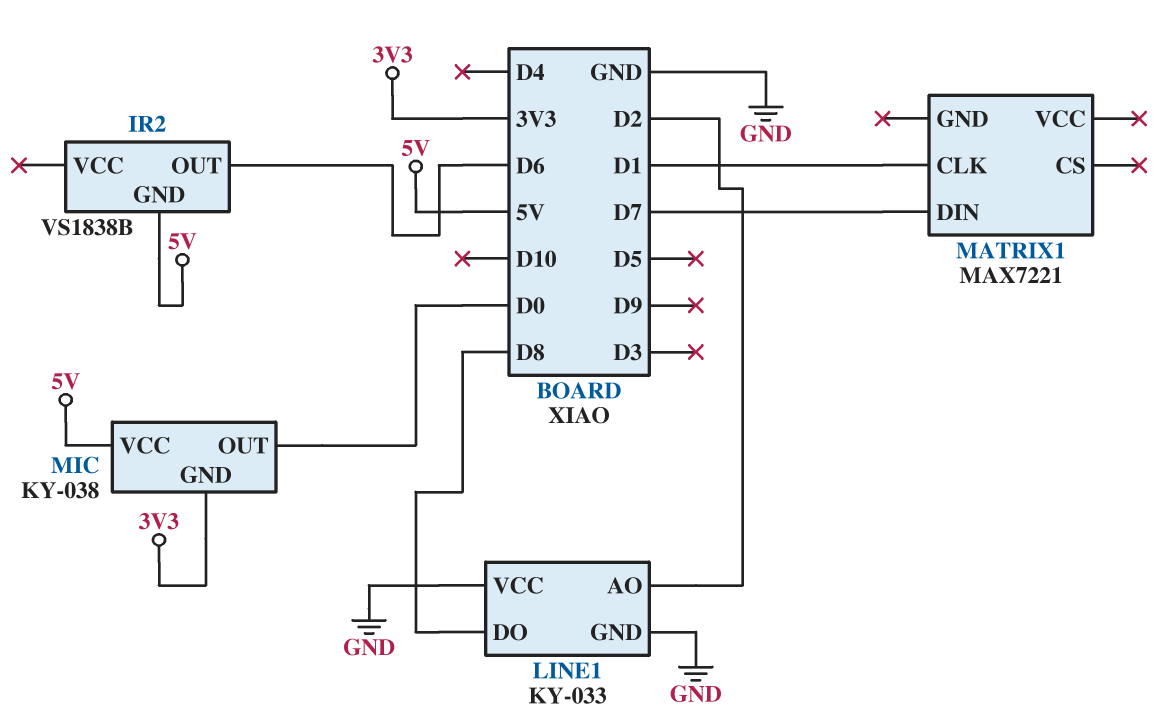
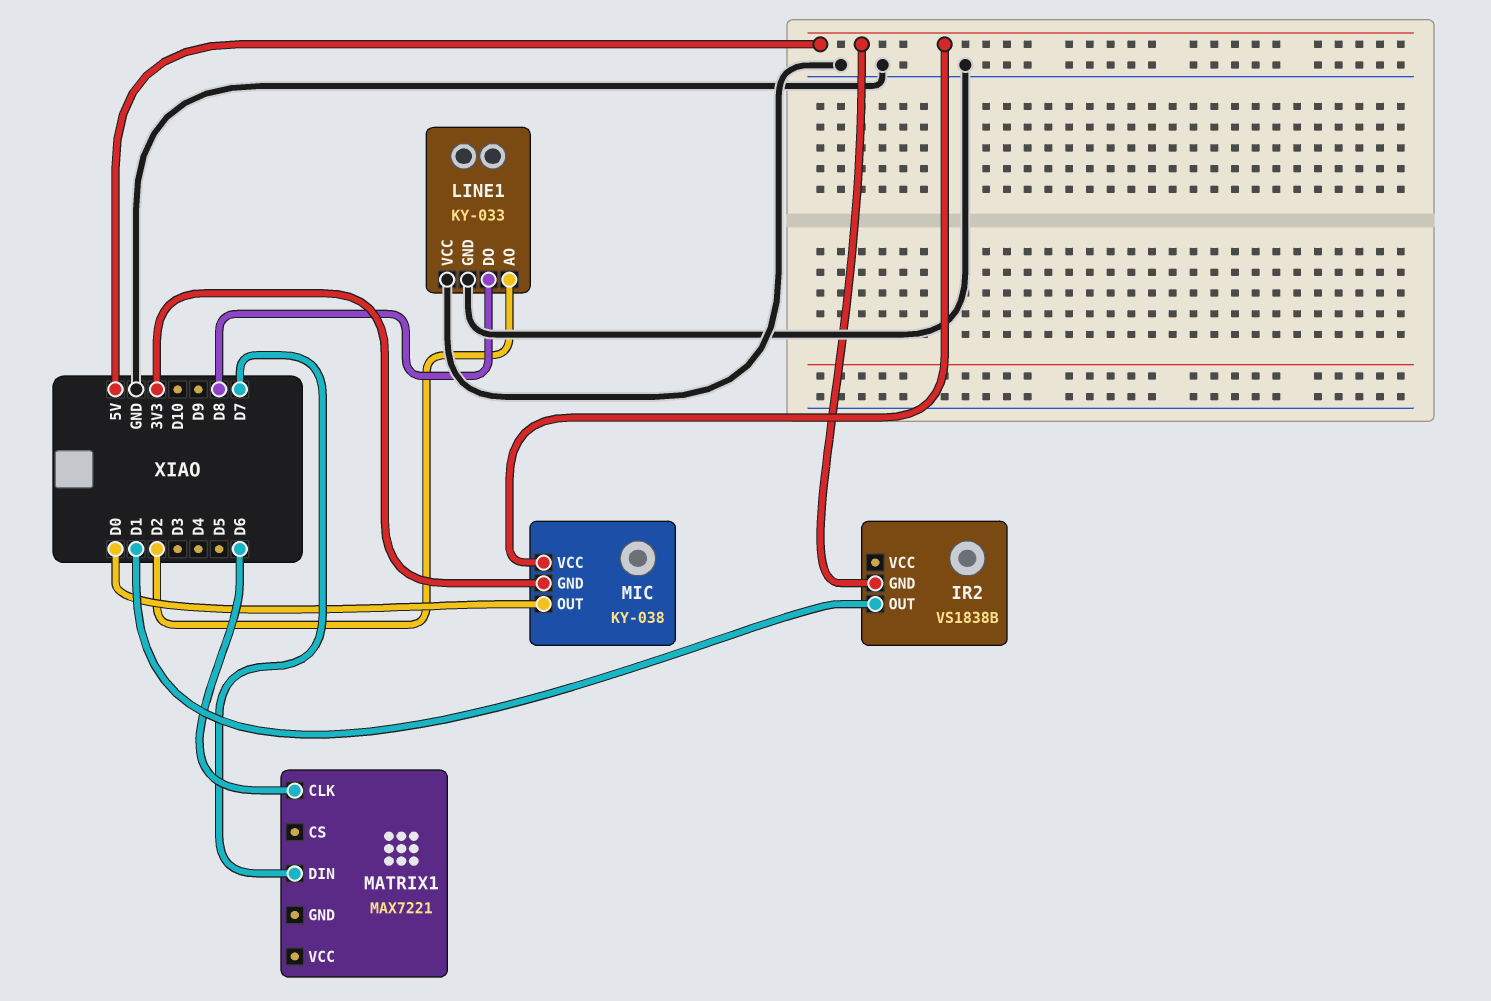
IR2 pin OUT: D6 -> D1
MATRIX1 pin CLK: D1 -> D6

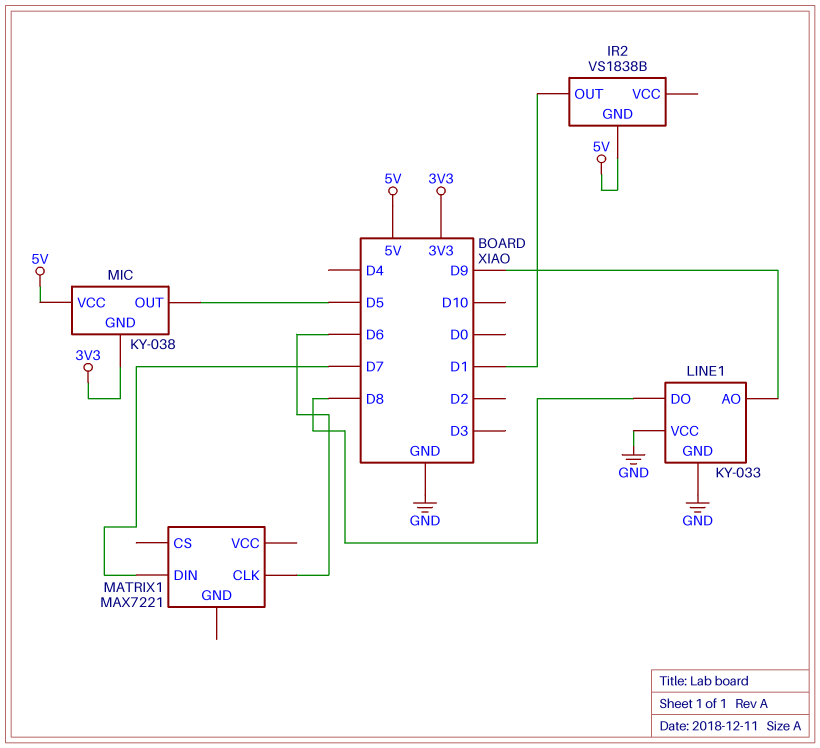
LINE1 pin AO: D2 -> D9
MIC pin OUT: D0 -> D5

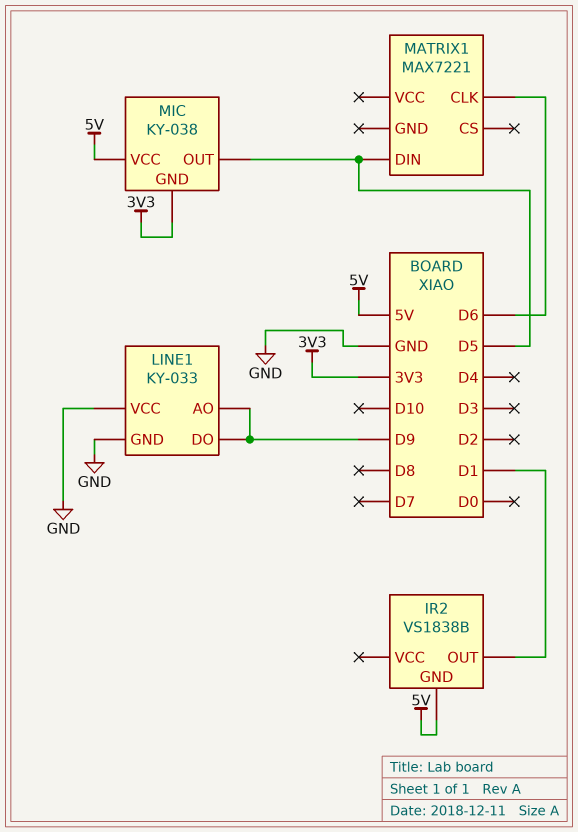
LINE1 pin DO: D8 -> D9
MATRIX1 pin DIN: D7 -> D5

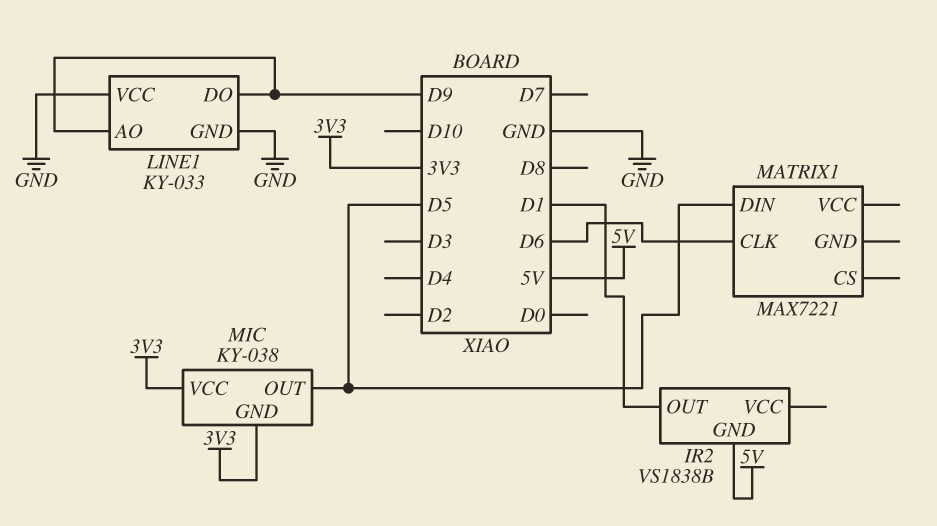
MIC pin VCC: 5V -> 3V3

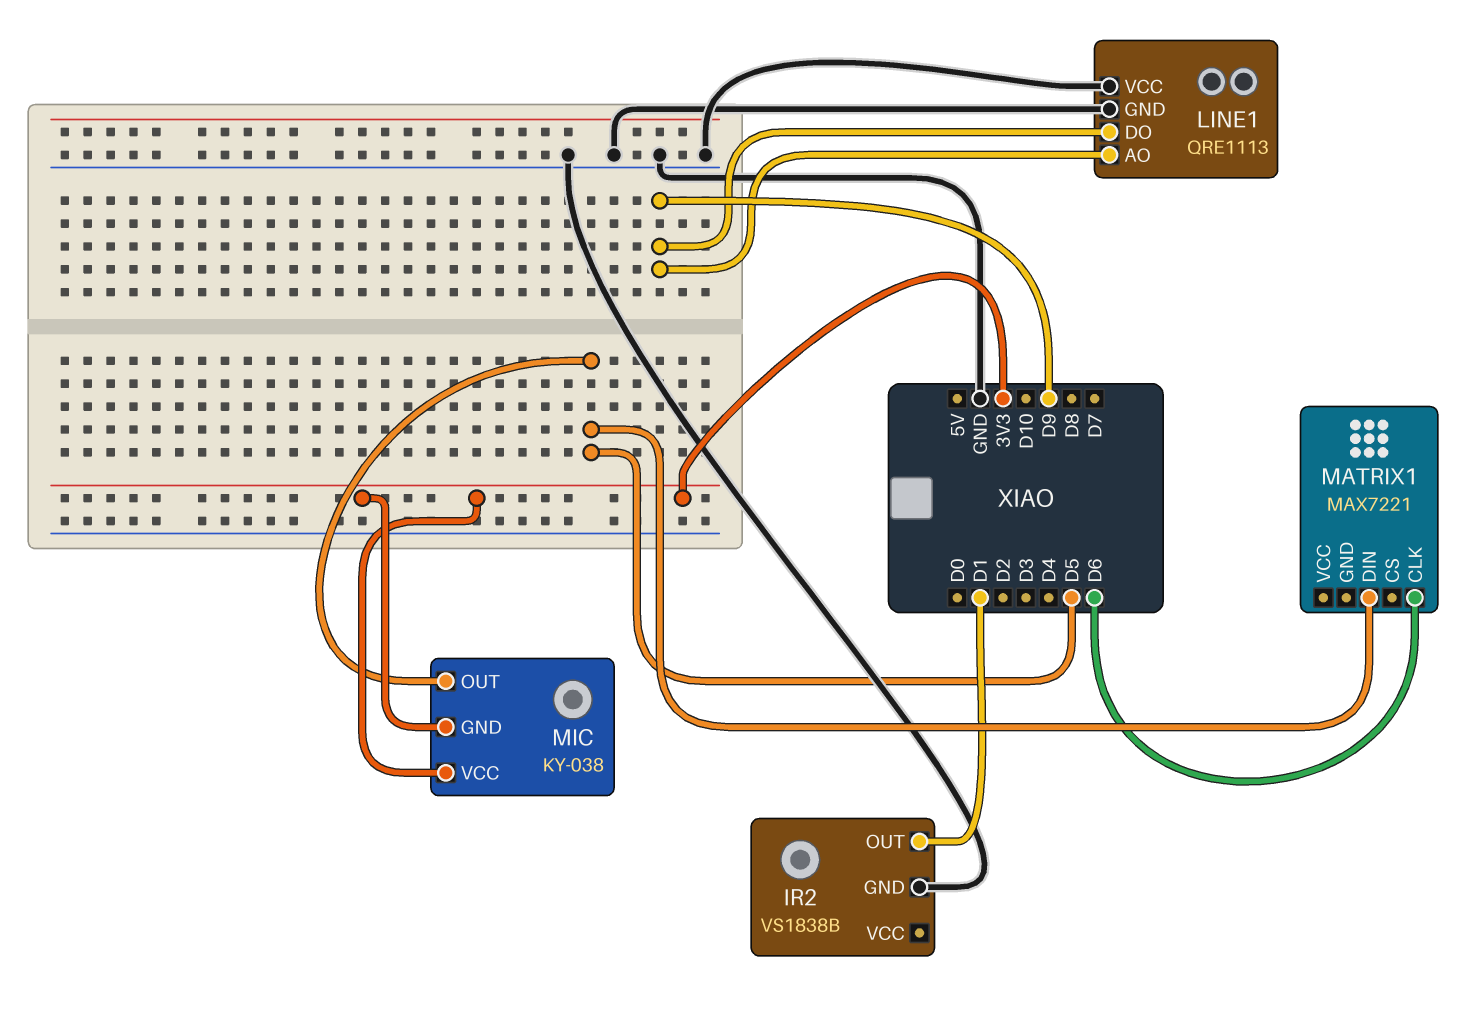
IR2 pin GND: 5V -> GND
LINE1: KY-033 -> QRE1113

